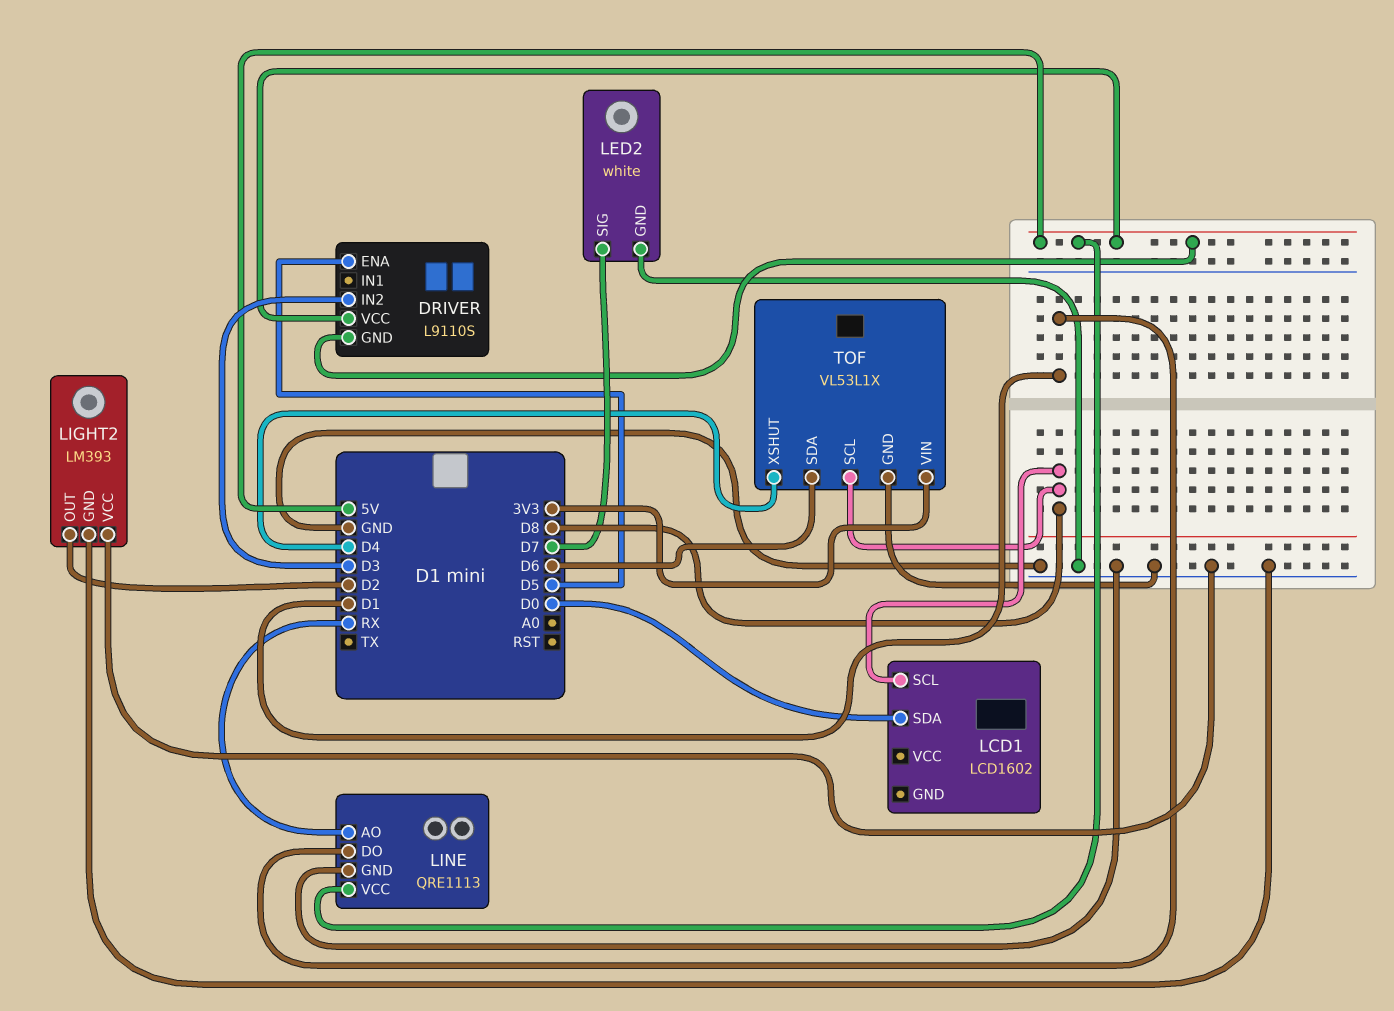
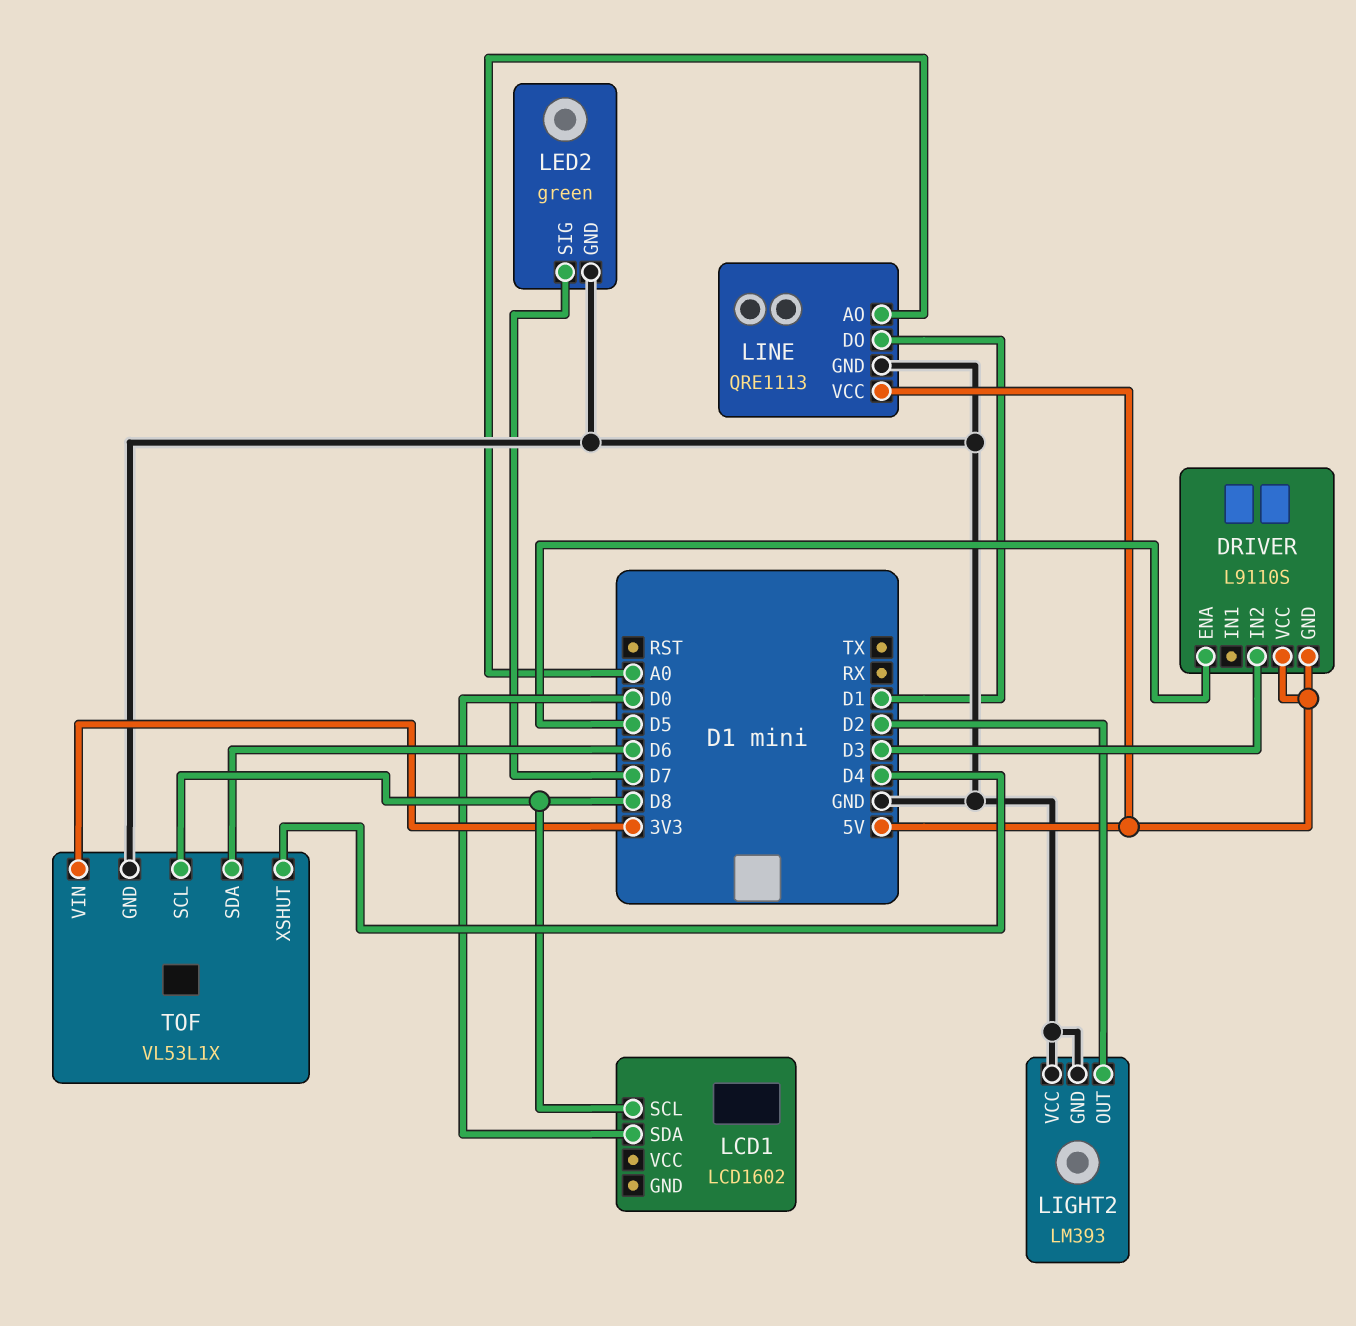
LED2: white -> green
LINE pin AO: RX -> A0

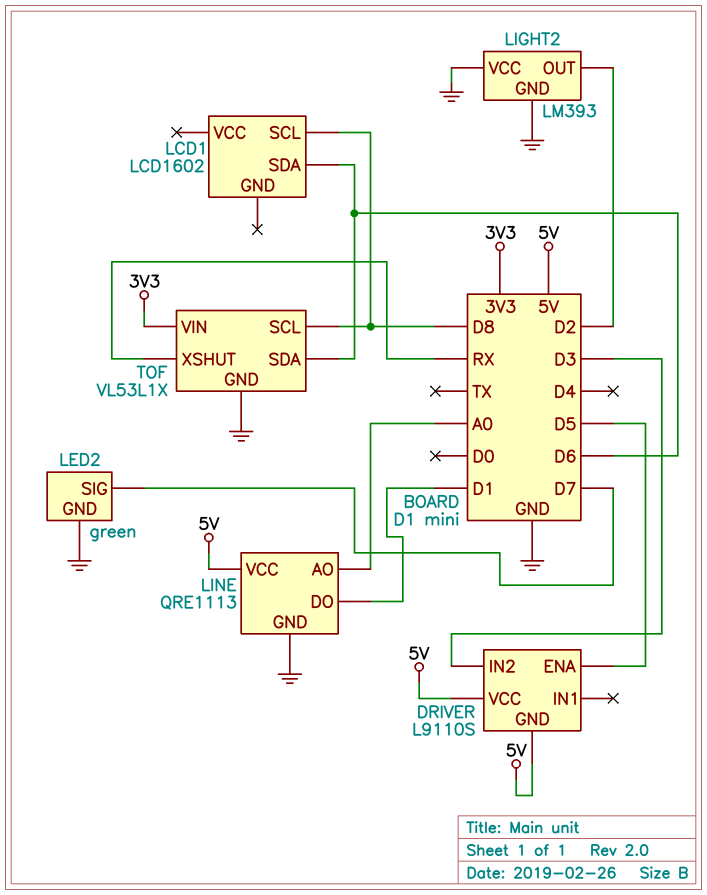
LCD1 pin SDA: D0 -> D6
TOF pin XSHUT: D4 -> RX

